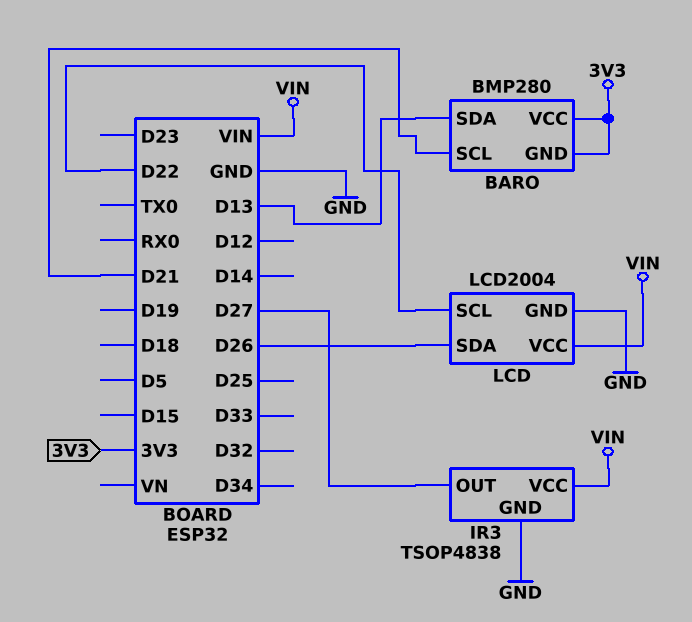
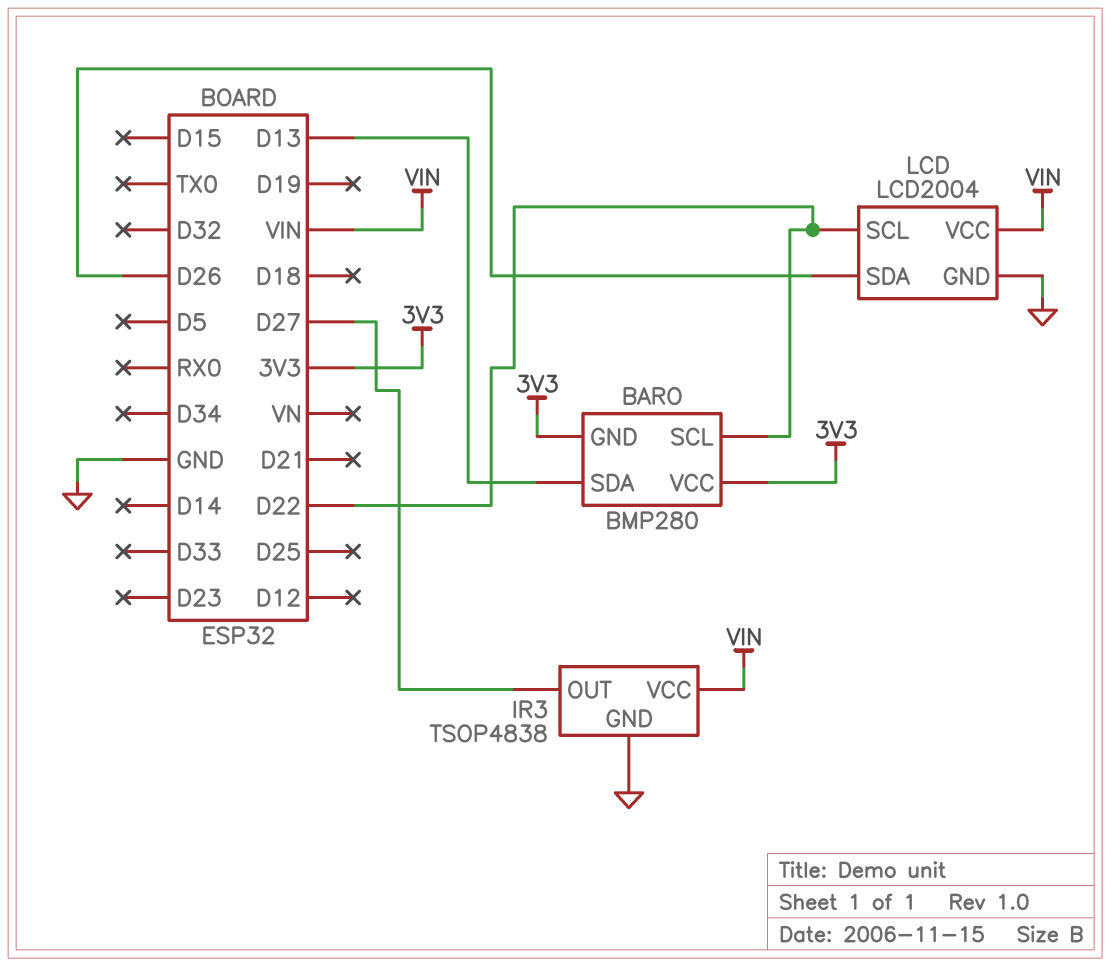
BARO pin SCL: D21 -> D22

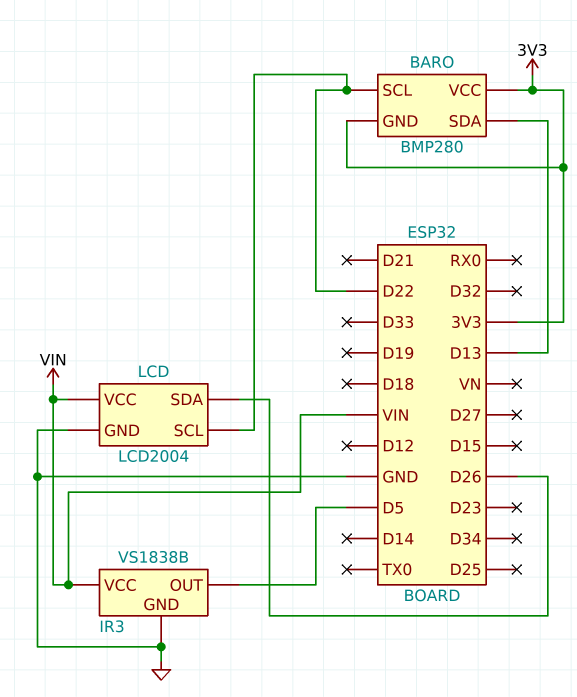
IR3: TSOP4838 -> VS1838B
IR3 pin OUT: D27 -> D5

